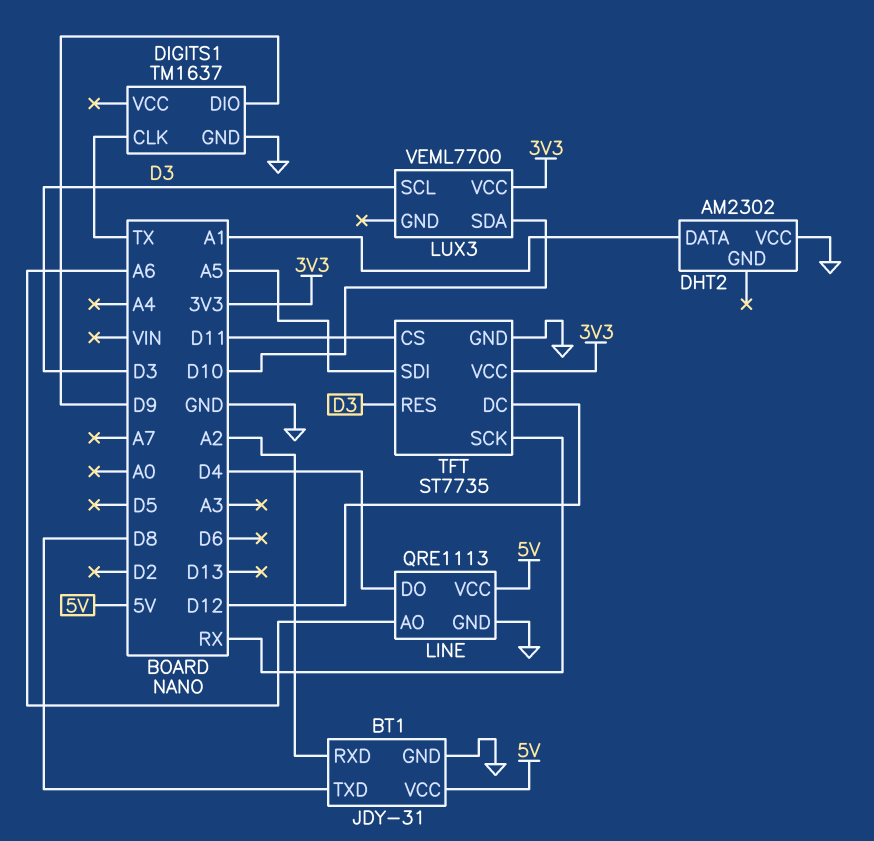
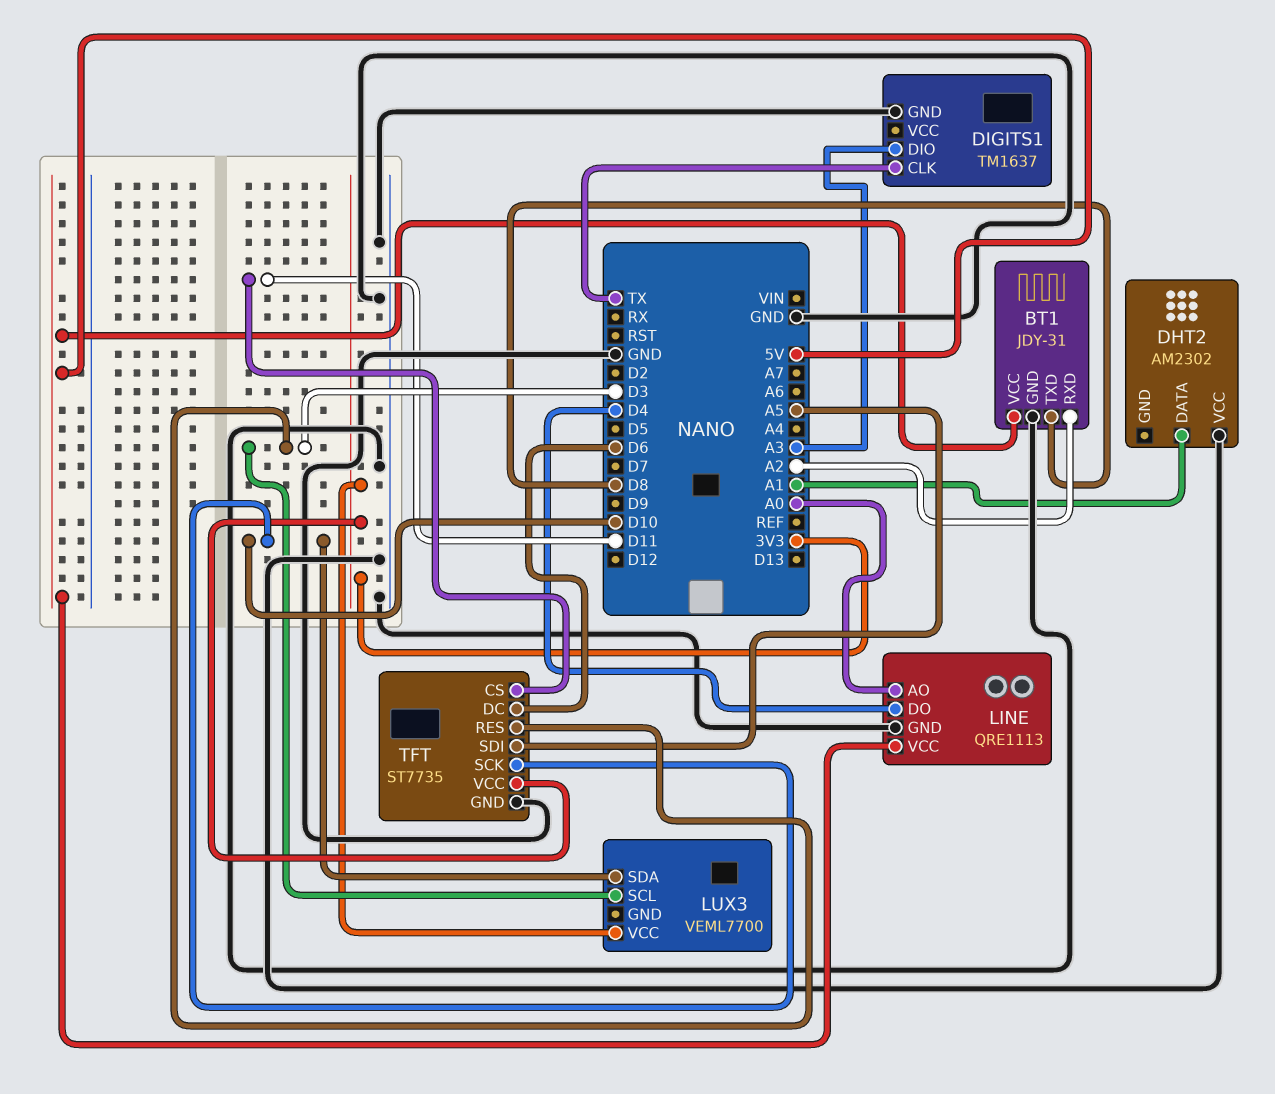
DIGITS1 pin DIO: D9 -> A3
LINE pin AO: A6 -> A0
TFT pin DC: D12 -> D6
TFT pin SCK: RX -> D10

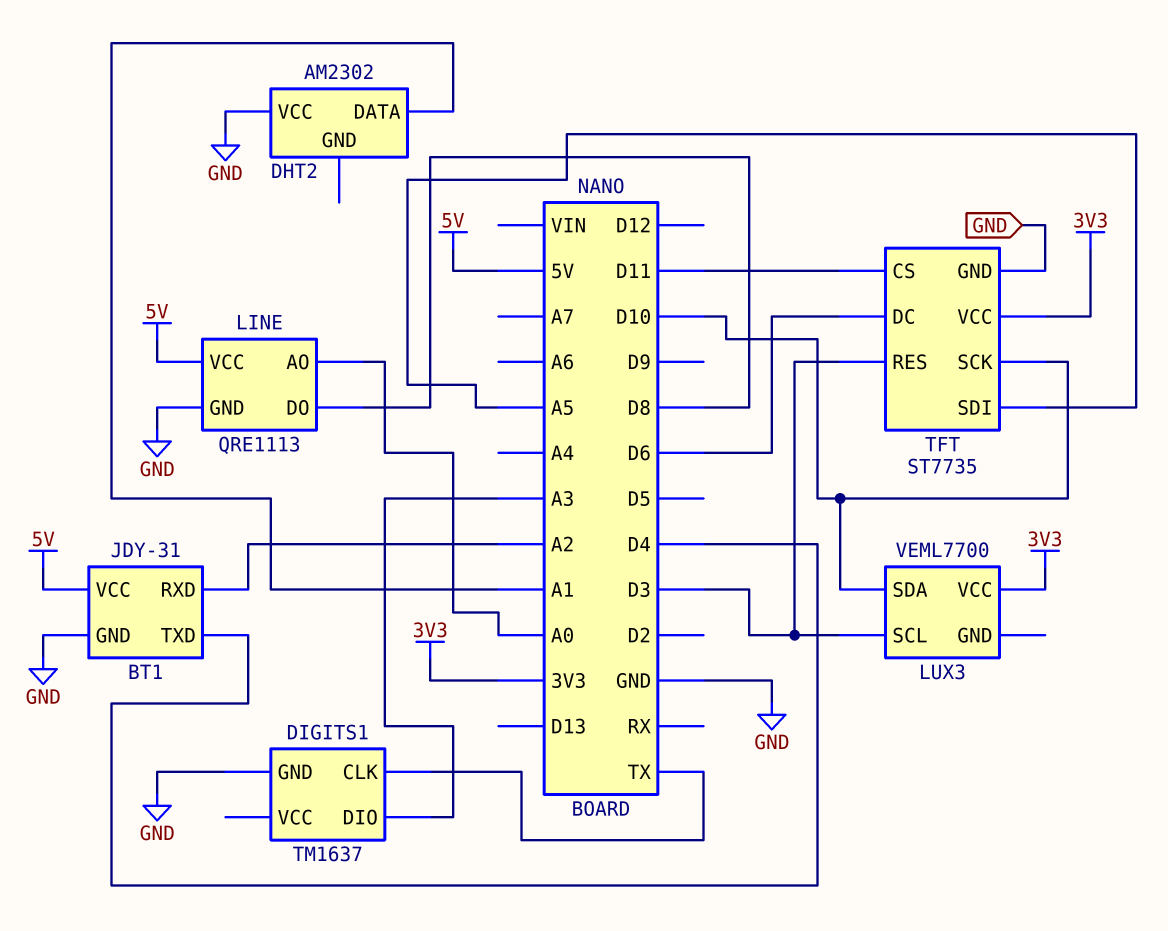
BT1 pin TXD: D8 -> D4
LINE pin DO: D4 -> D8

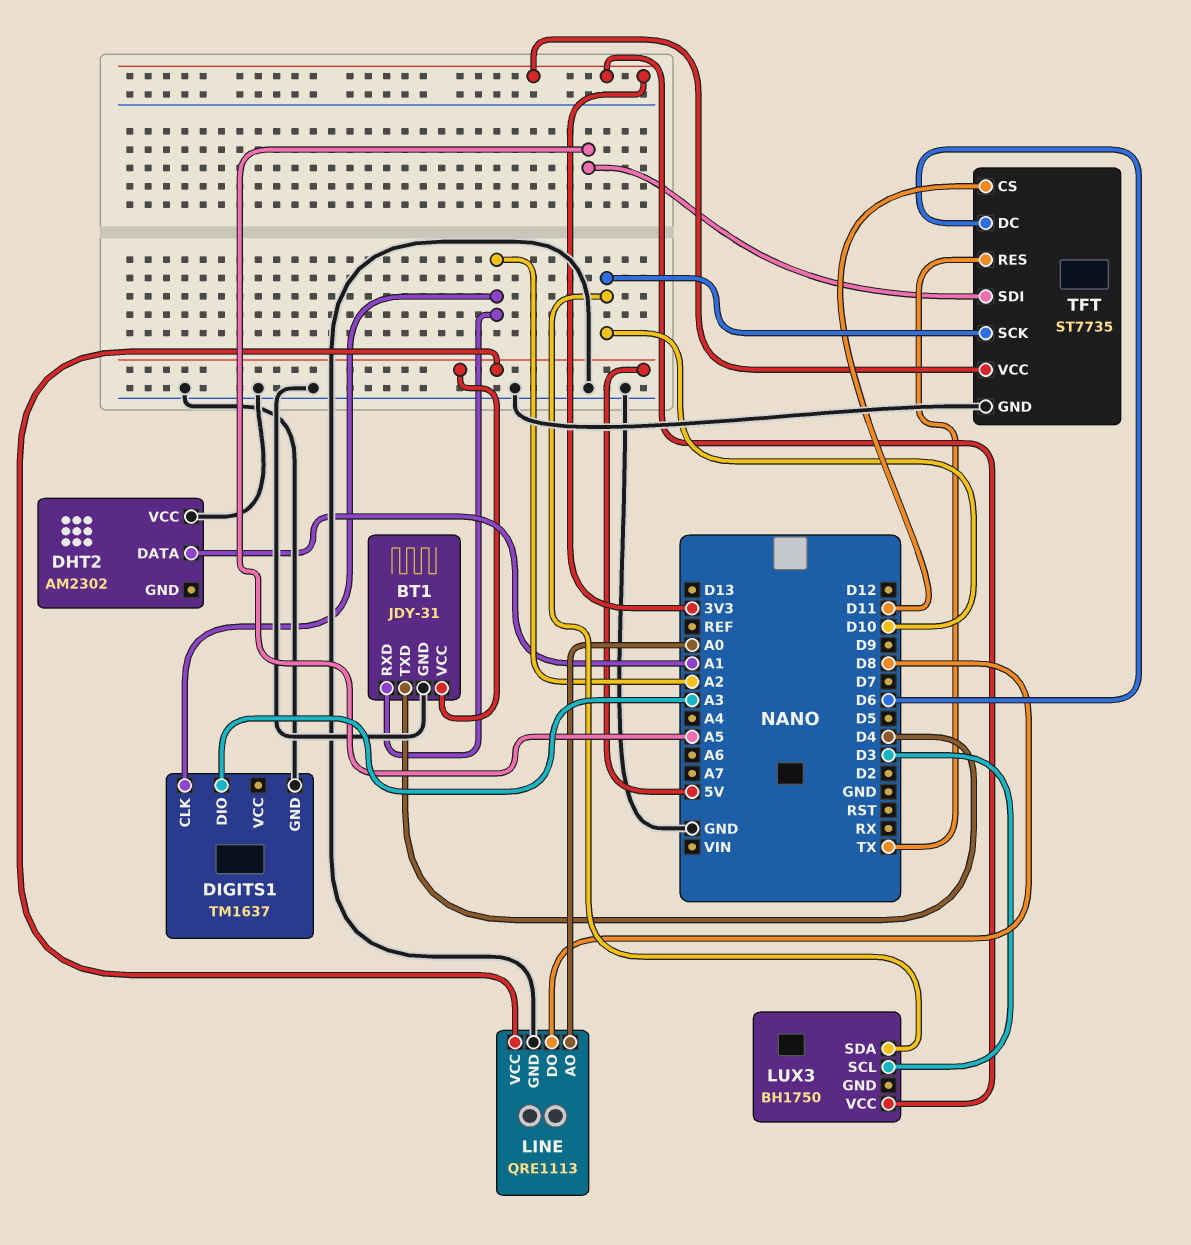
DIGITS1 pin CLK: TX -> A2
LUX3: VEML7700 -> BH1750
TFT pin RES: D3 -> TX

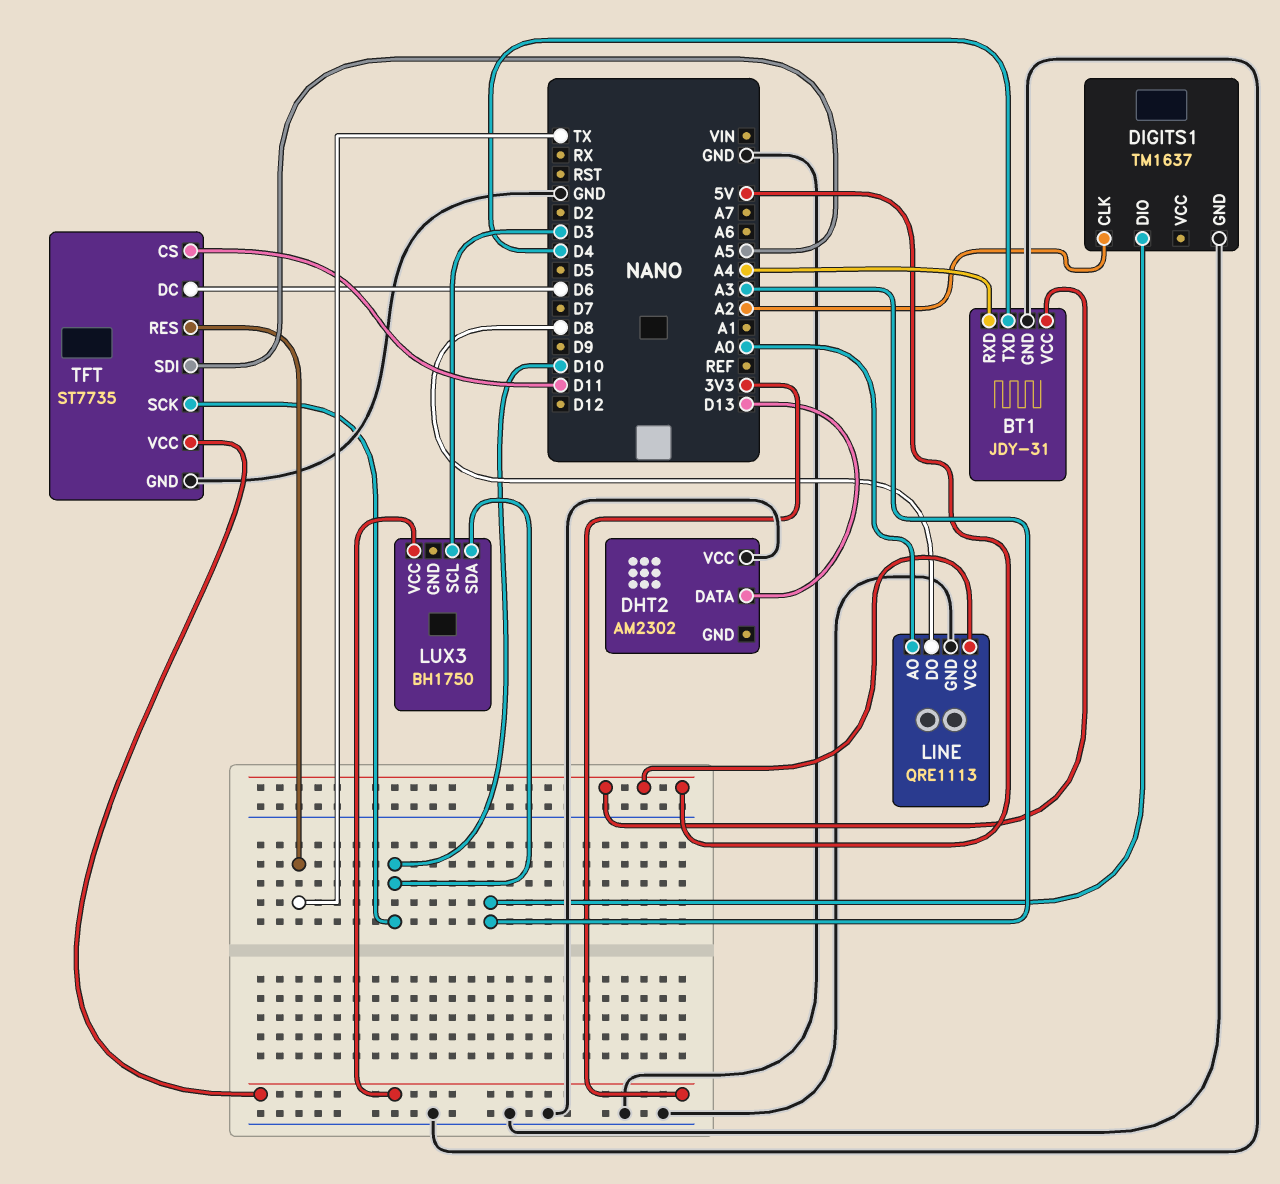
BT1 pin RXD: A2 -> A4
DHT2 pin DATA: A1 -> D13

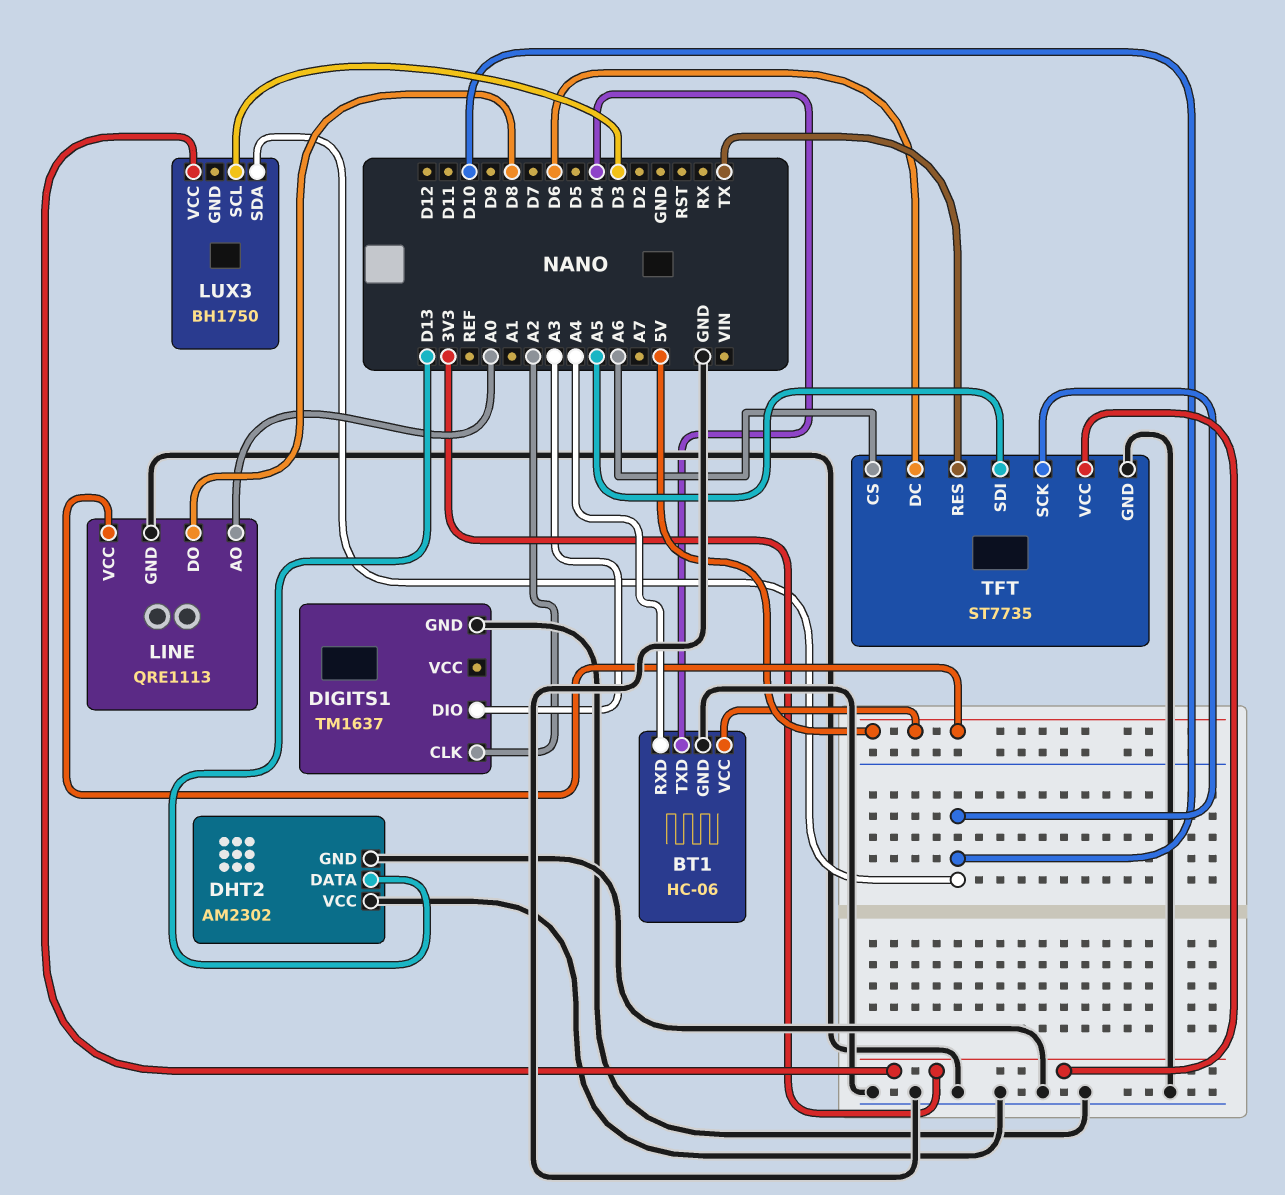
BT1: JDY-31 -> HC-06
DHT2 pin GND: none -> GND
TFT pin CS: D11 -> A6

